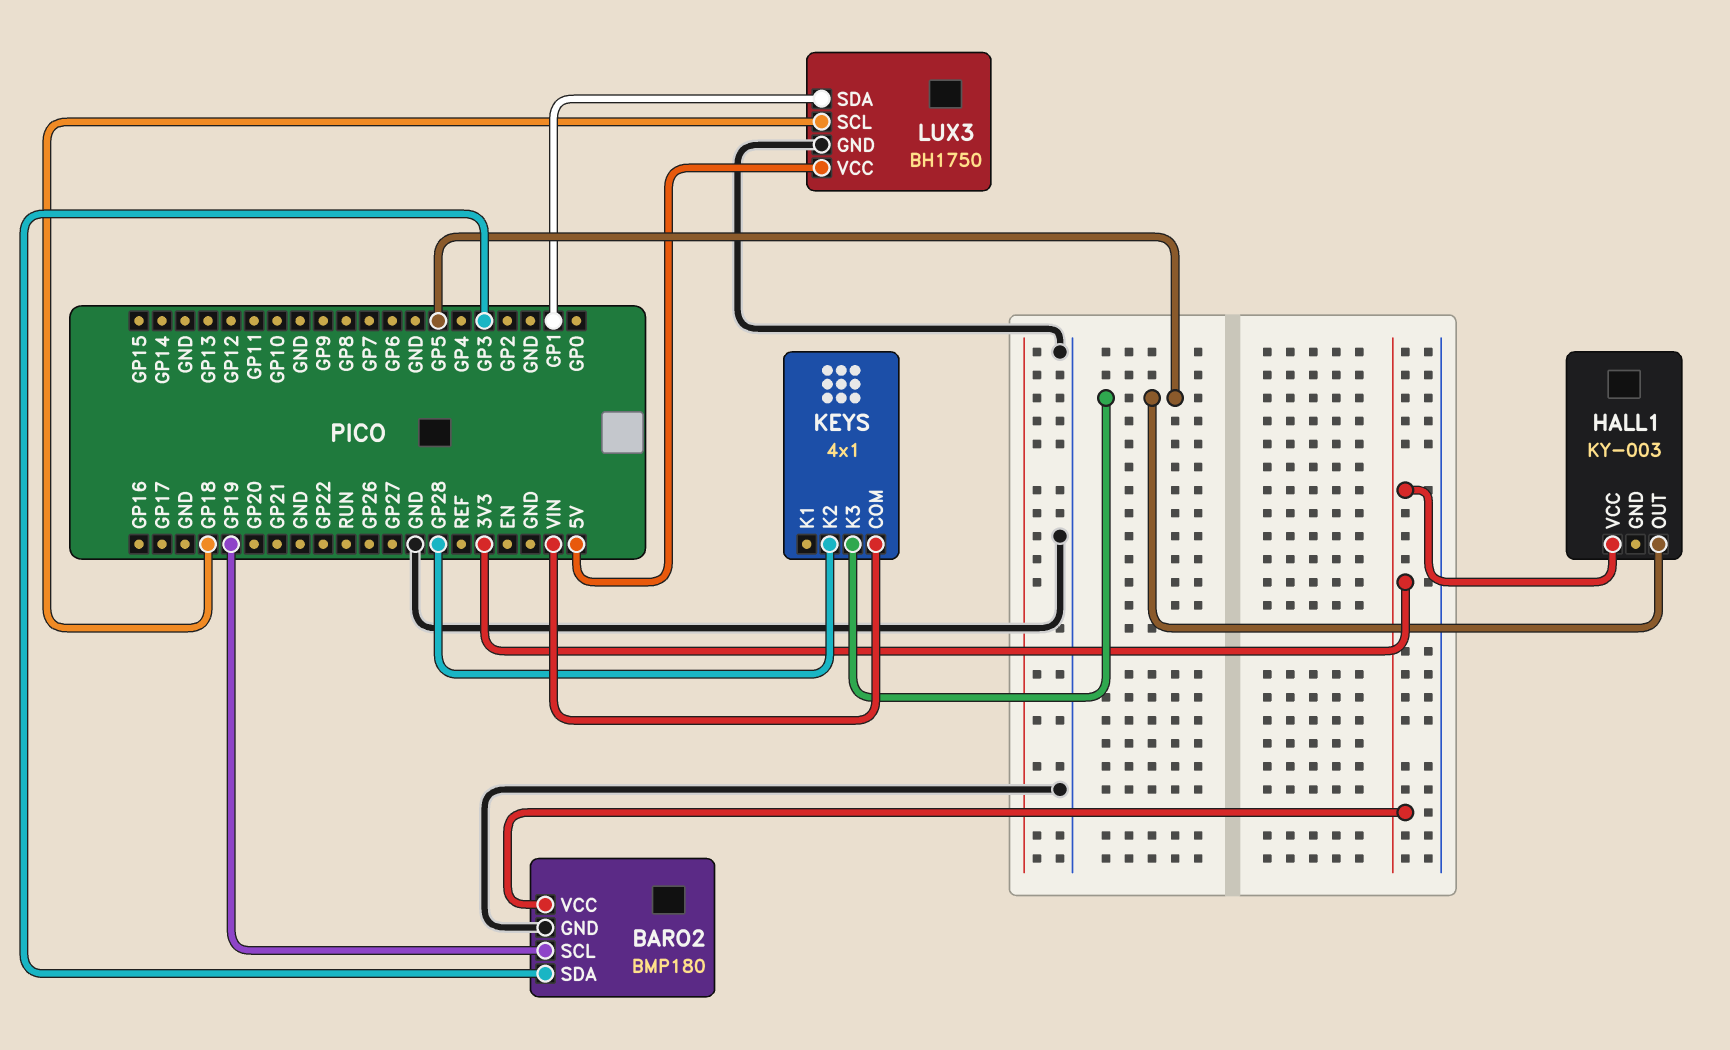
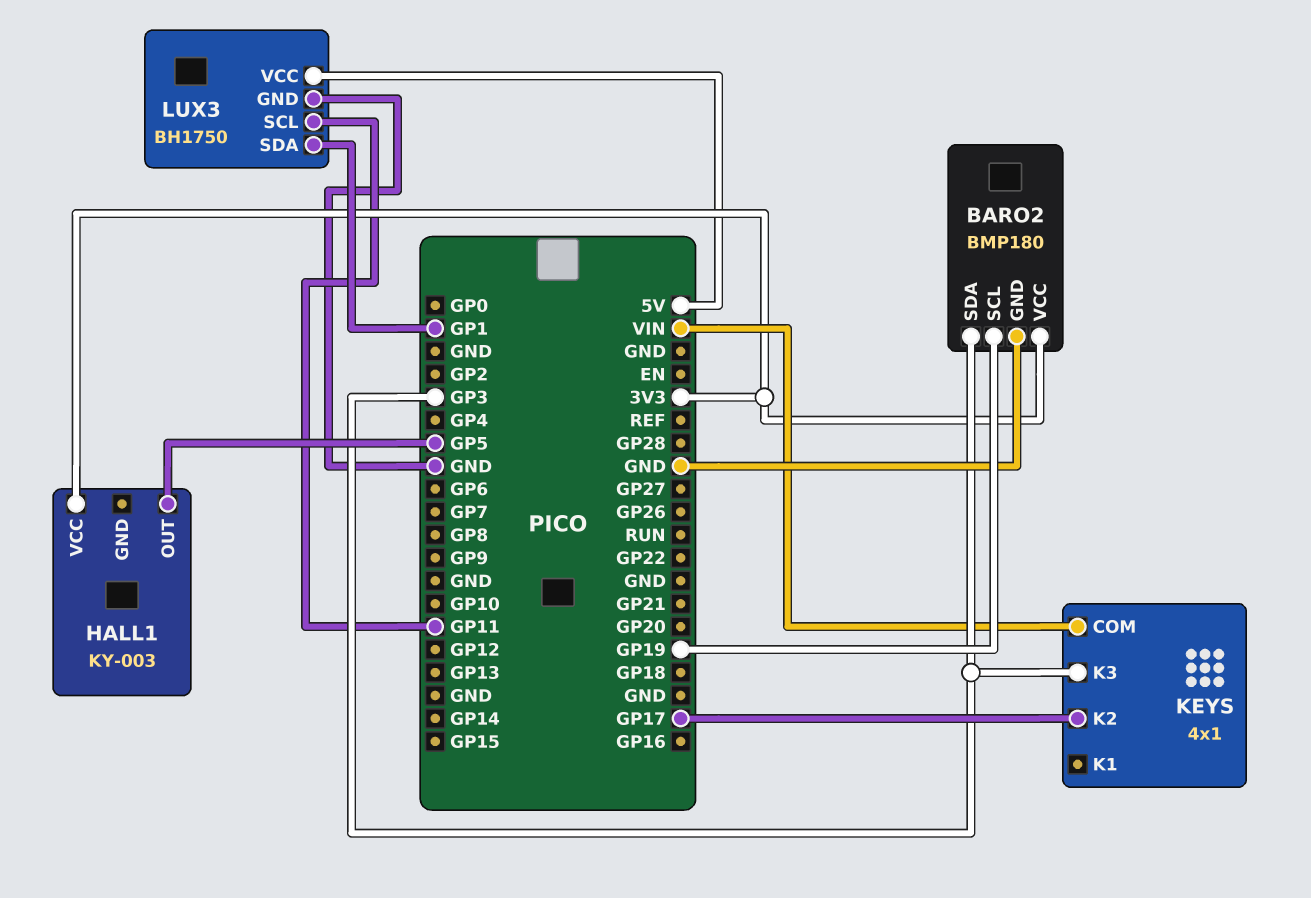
KEYS pin K2: GP28 -> GP17
KEYS pin K3: GP5 -> GP3
LUX3 pin SCL: GP18 -> GP11

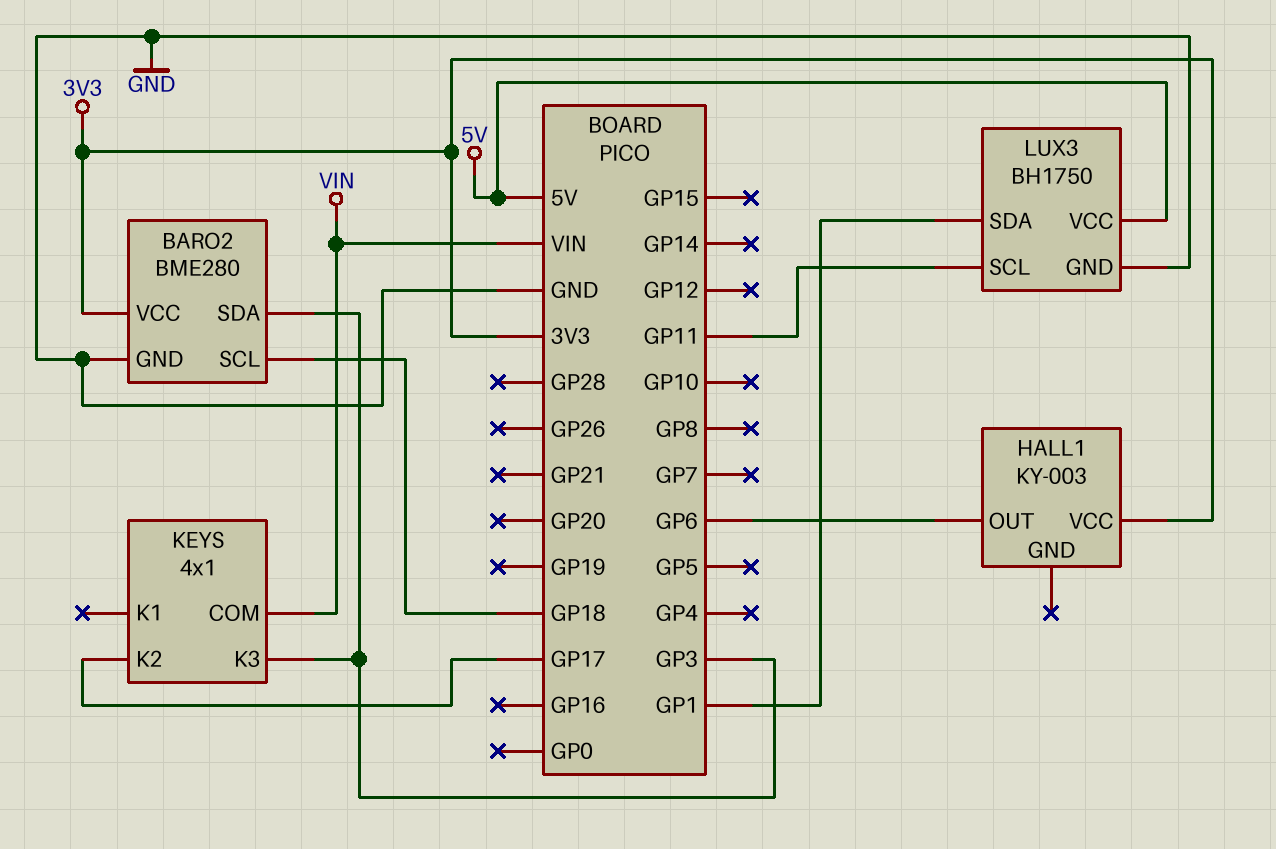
BARO2: BMP180 -> BME280
BARO2 pin SCL: GP19 -> GP18
HALL1 pin OUT: GP5 -> GP6

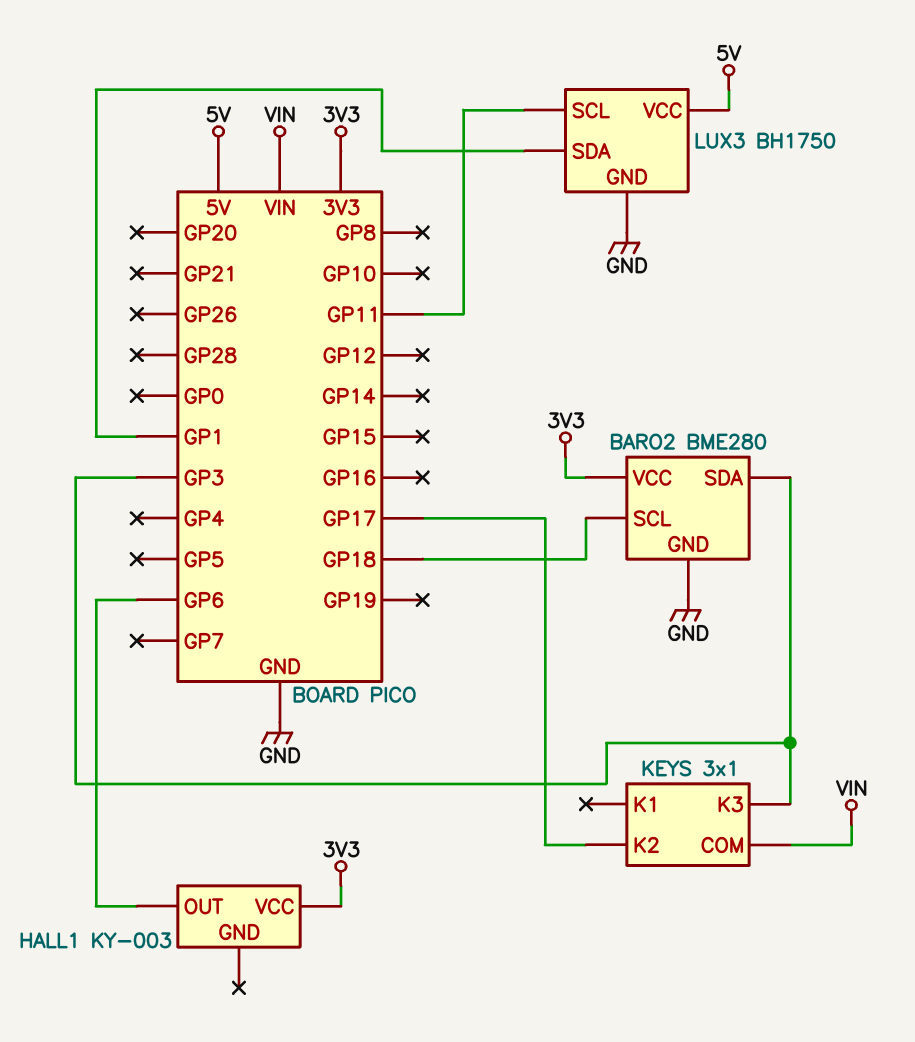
KEYS: 4x1 -> 3x1

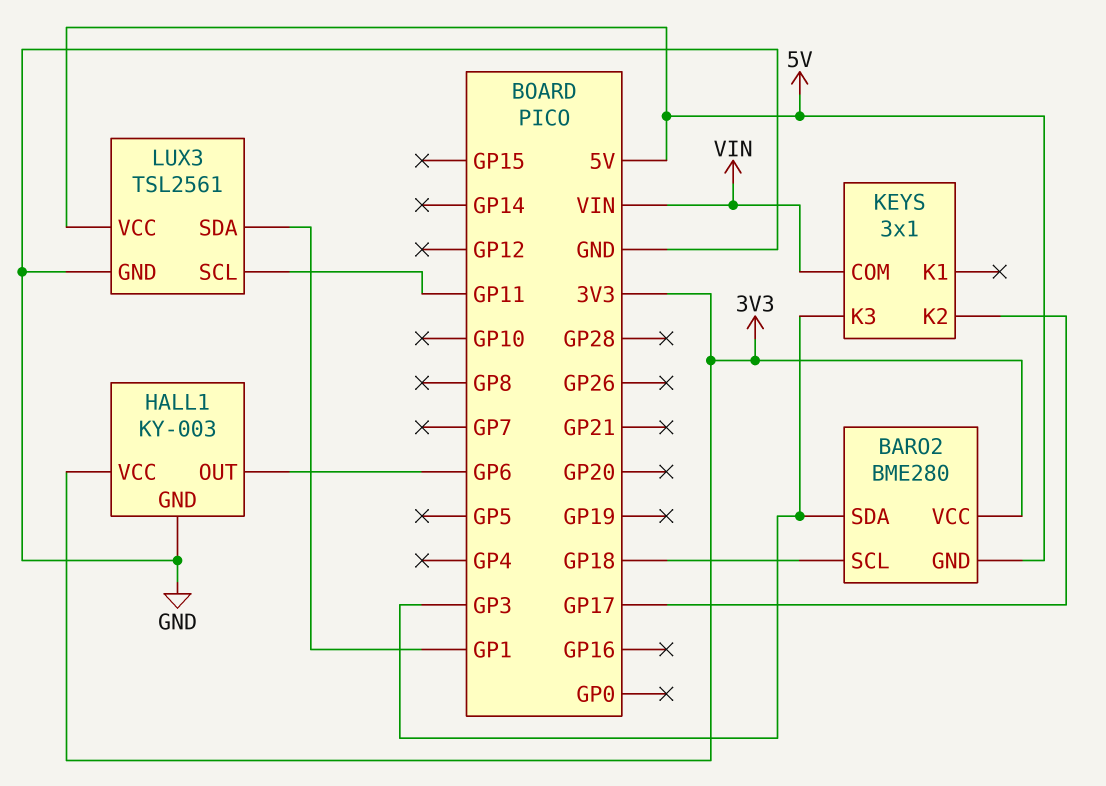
BARO2 pin GND: GND -> 5V
HALL1 pin GND: none -> GND
LUX3: BH1750 -> TSL2561

